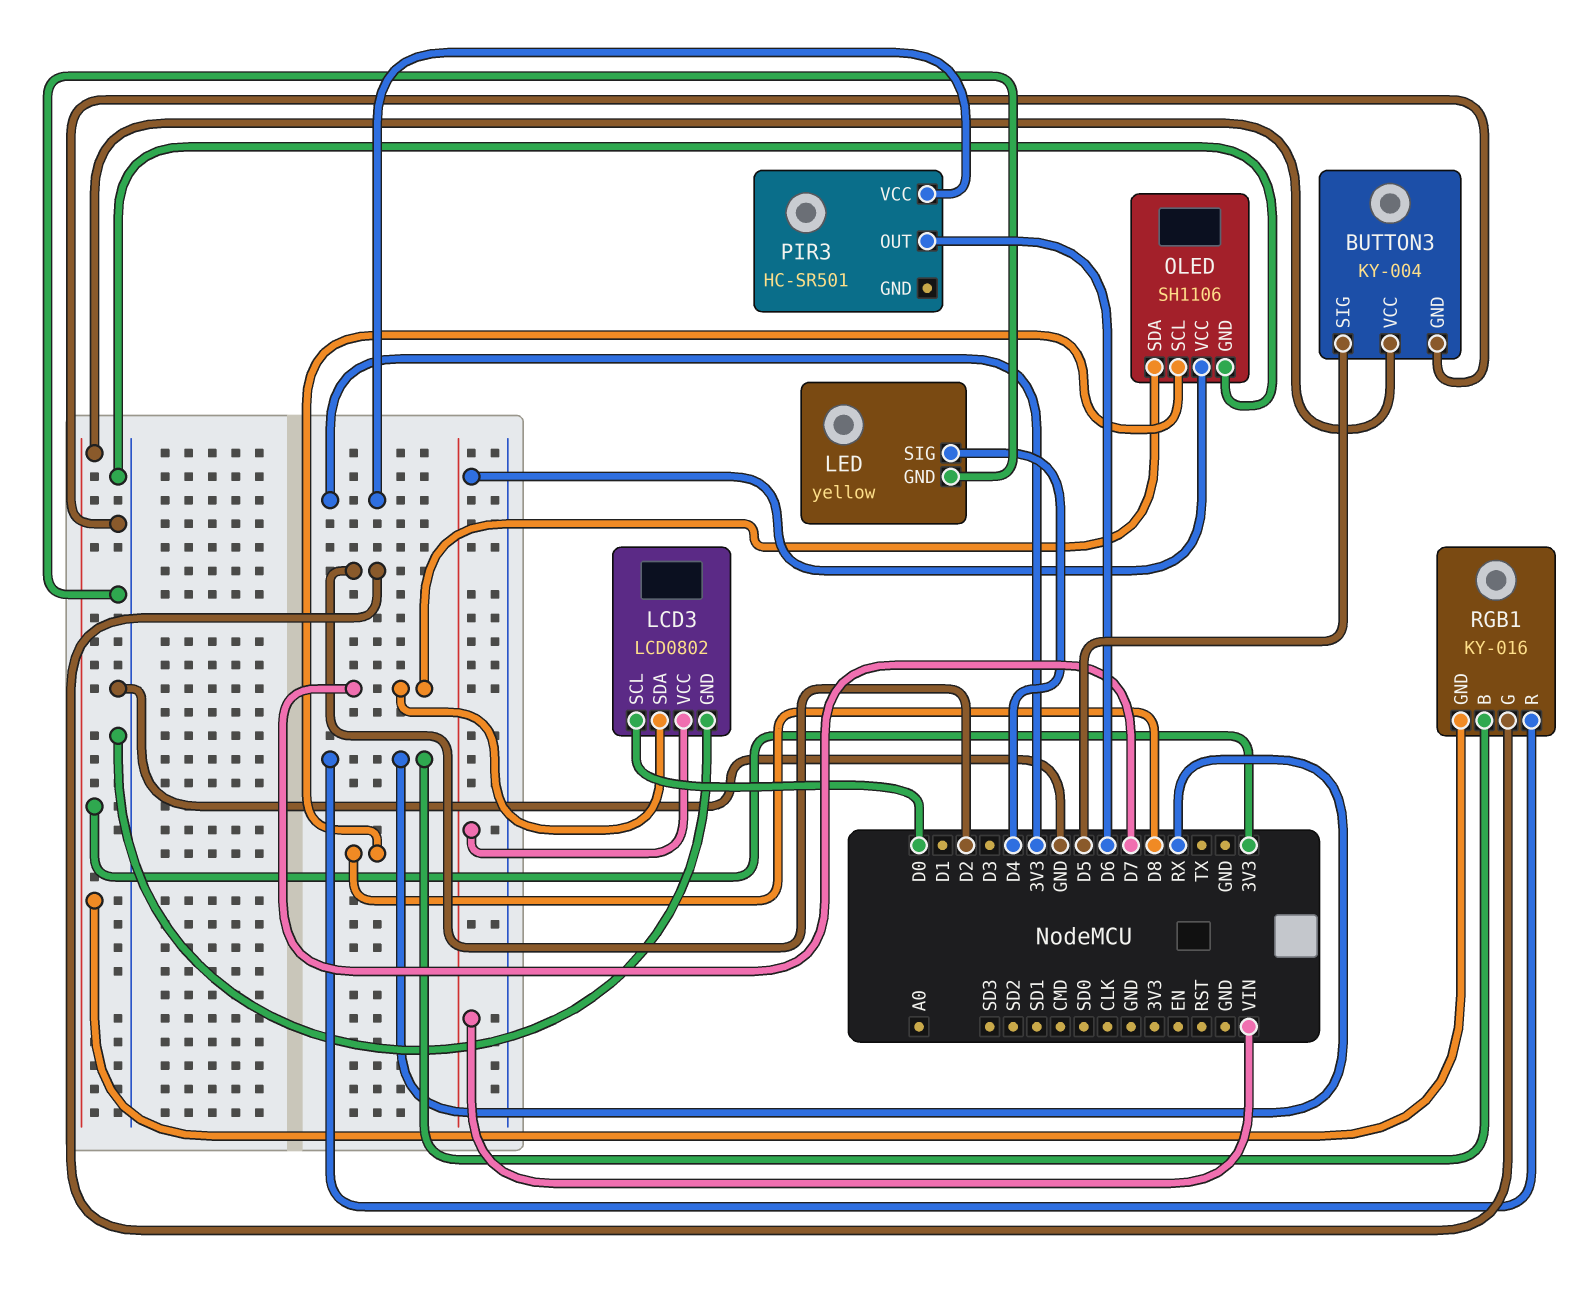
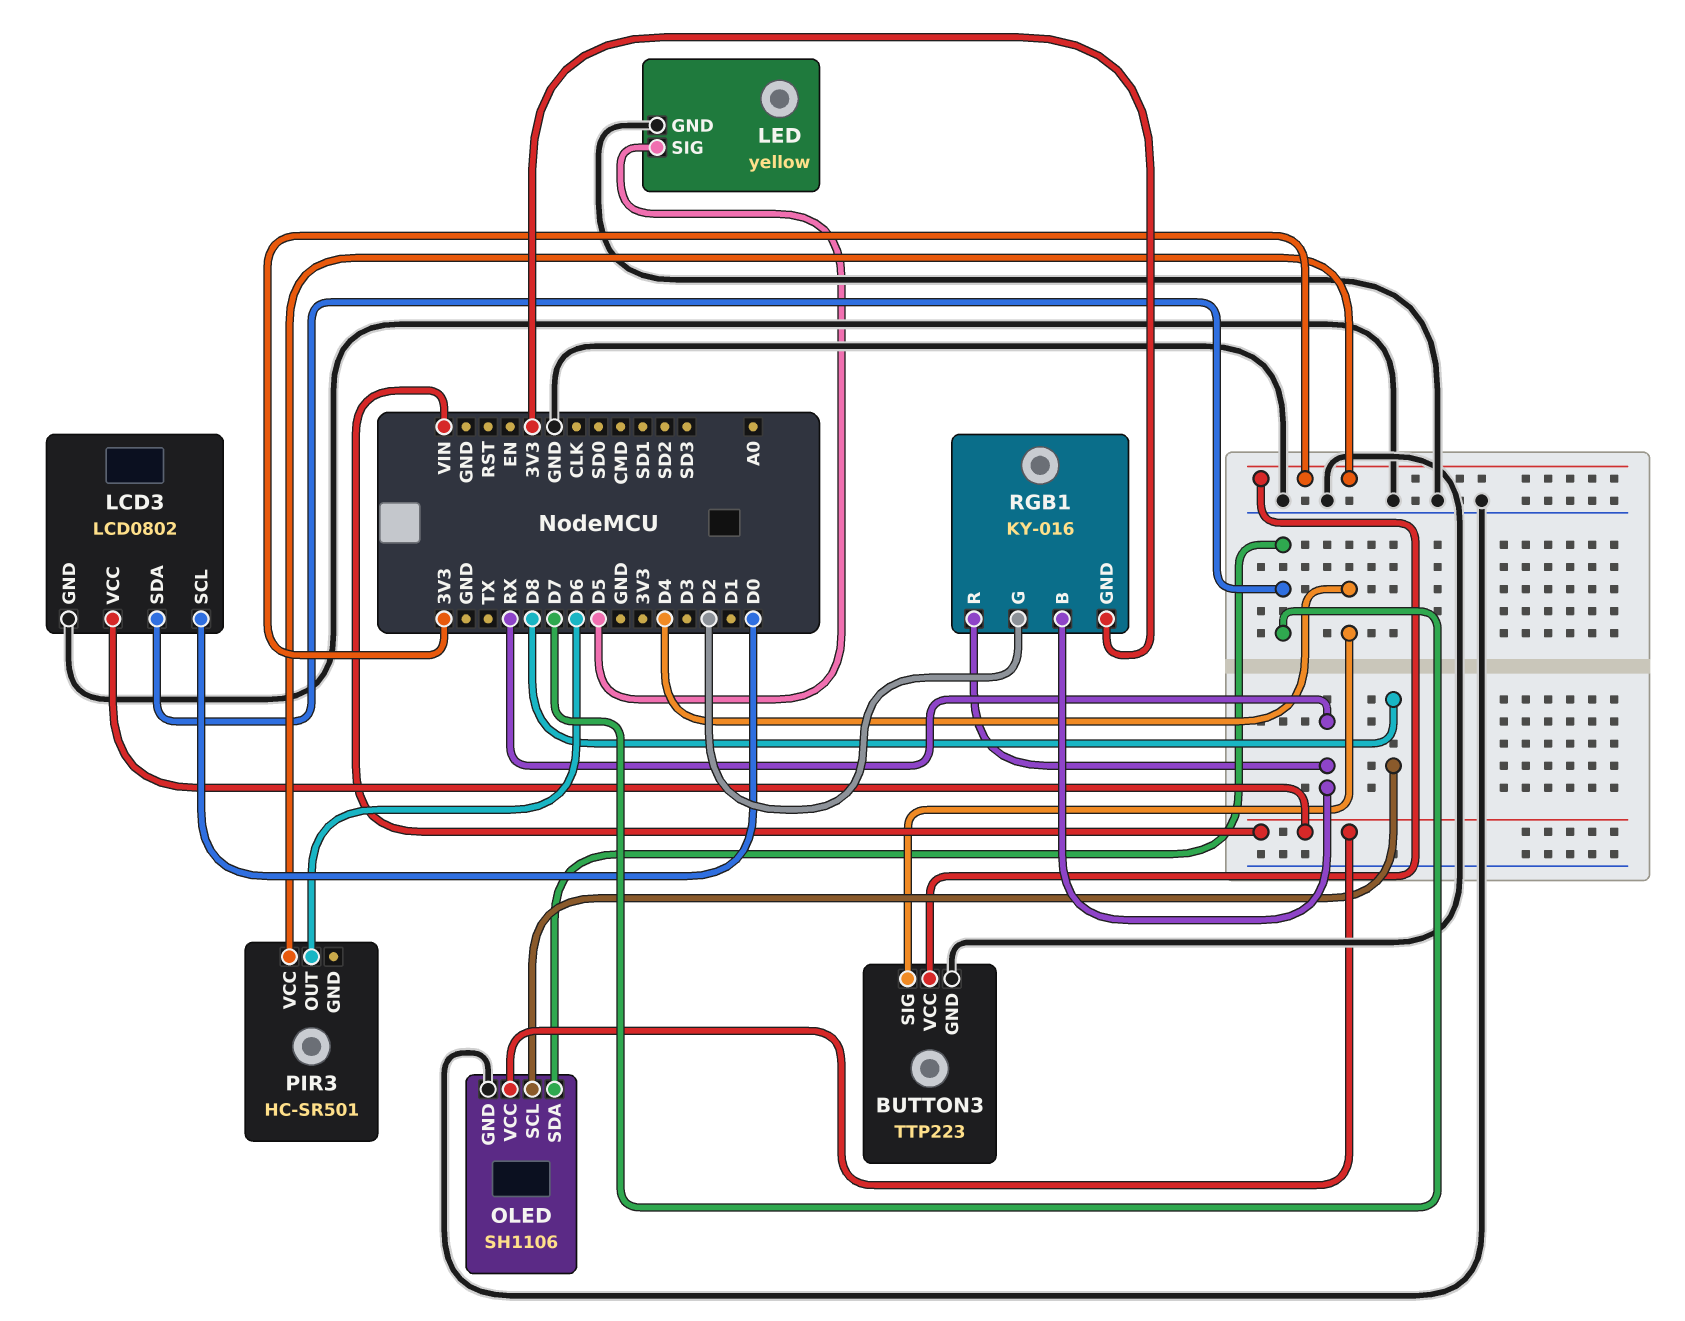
BUTTON3: KY-004 -> TTP223
BUTTON3 pin SIG: D5 -> D4
LED pin SIG: D4 -> D5

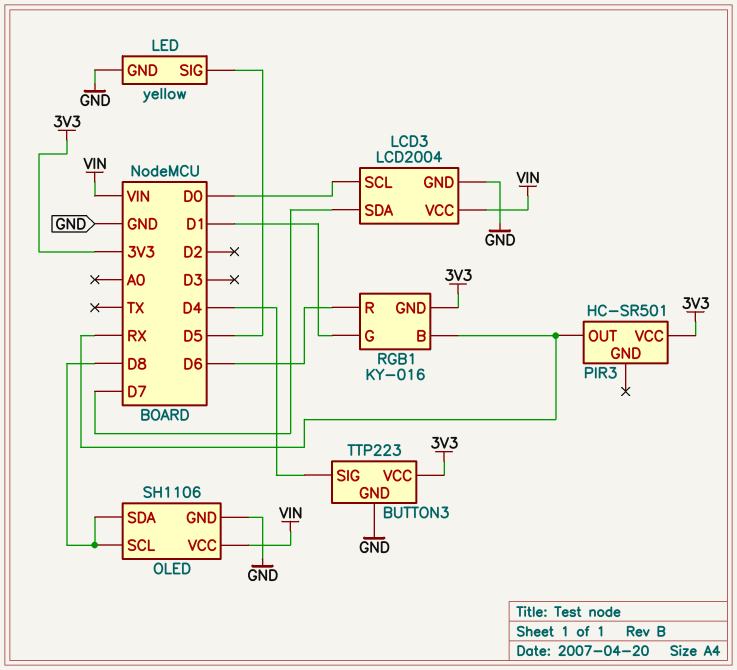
LCD3: LCD0802 -> LCD2004
OLED pin SDA: D7 -> D8
PIR3 pin OUT: D6 -> RX
RGB1 pin G: D2 -> D1
RGB1 pin R: RX -> D6

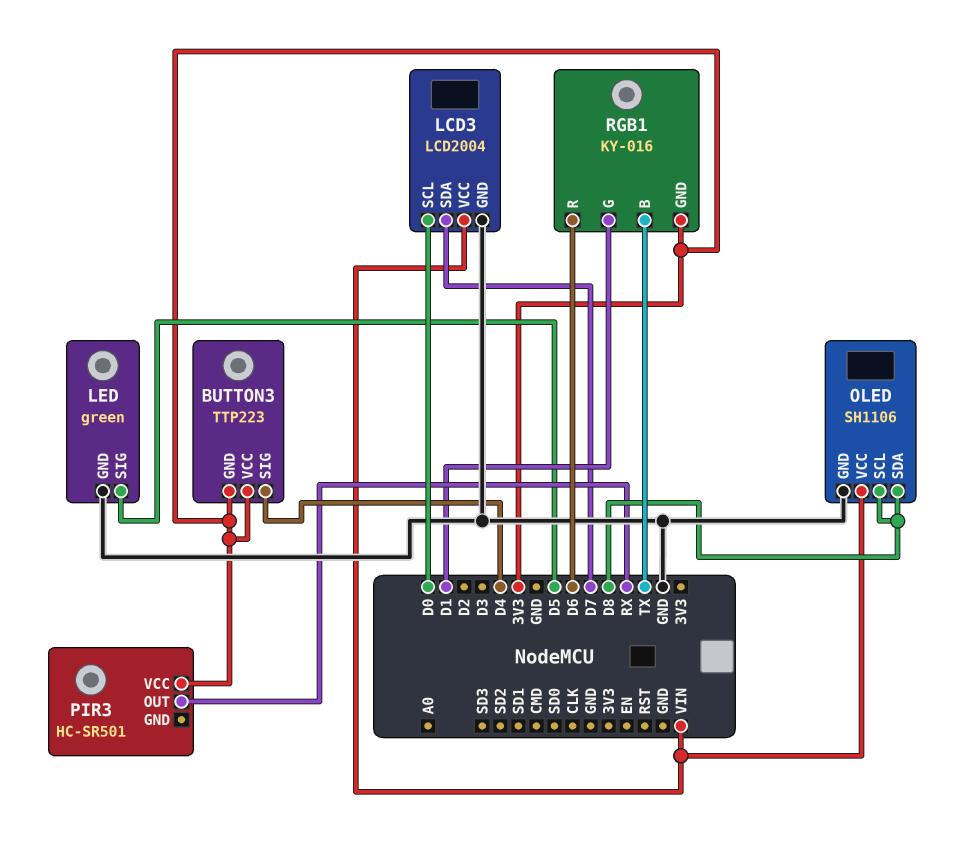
BUTTON3 pin GND: GND -> 3V3
LED: yellow -> green
RGB1 pin B: RX -> TX

